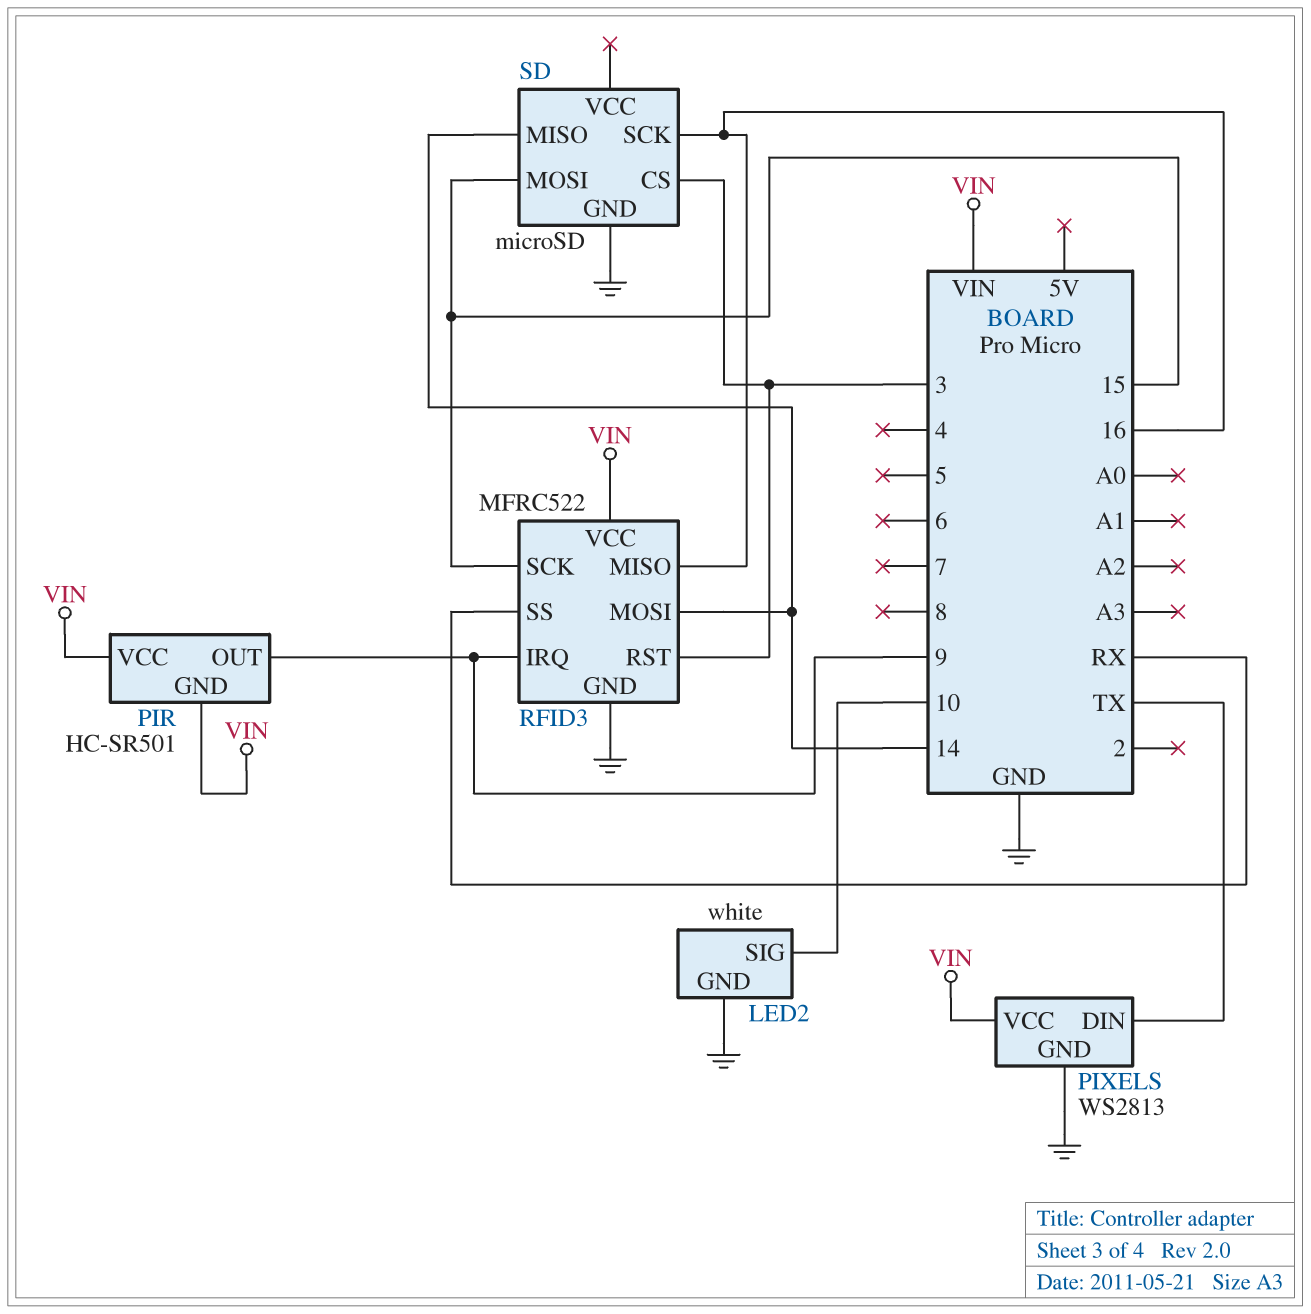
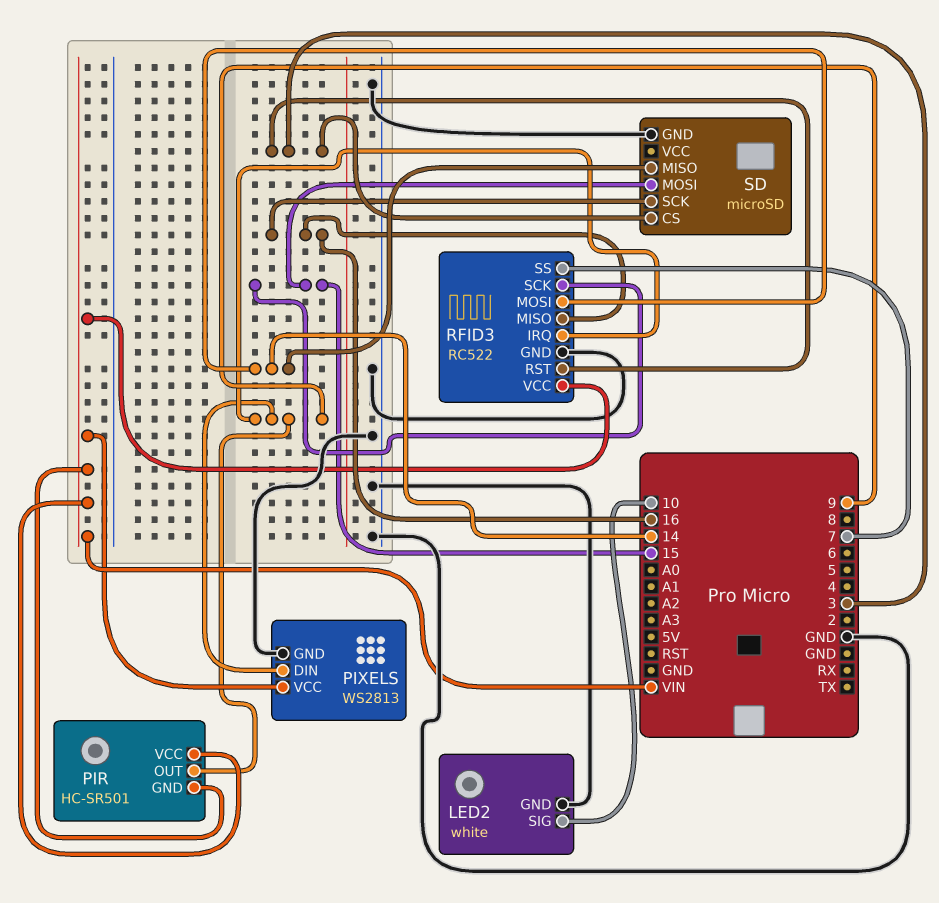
PIXELS pin DIN: TX -> 9
RFID3: MFRC522 -> RC522
RFID3 pin SS: RX -> 7

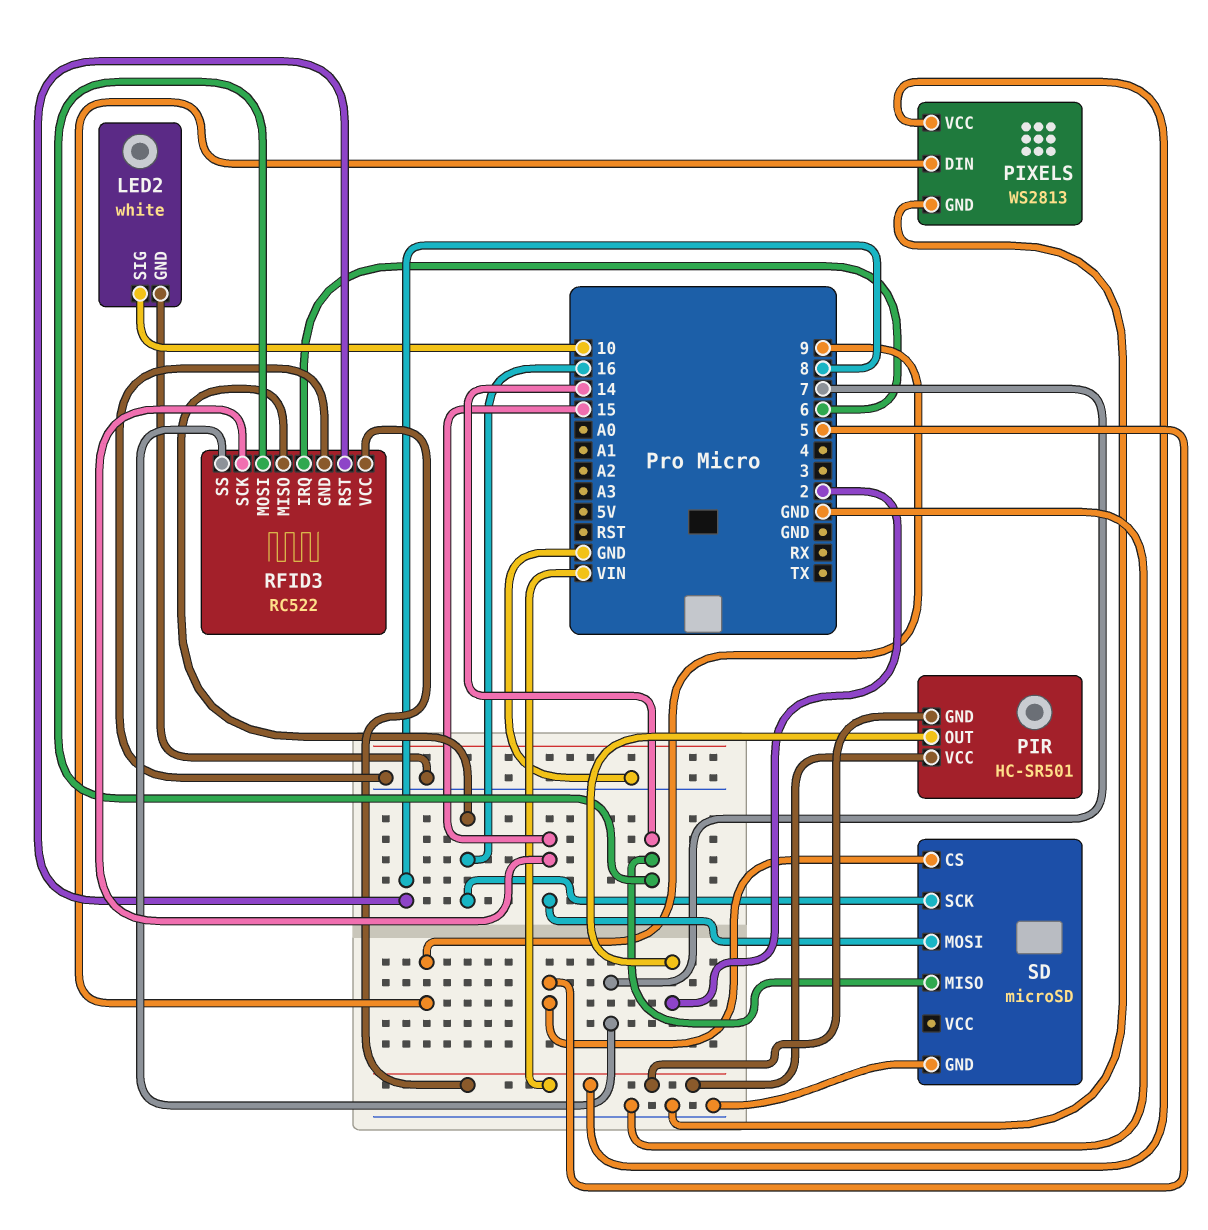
PIR pin OUT: 9 -> 2
RFID3 pin IRQ: 9 -> 6
RFID3 pin RST: 3 -> 8
SD pin CS: 3 -> 5

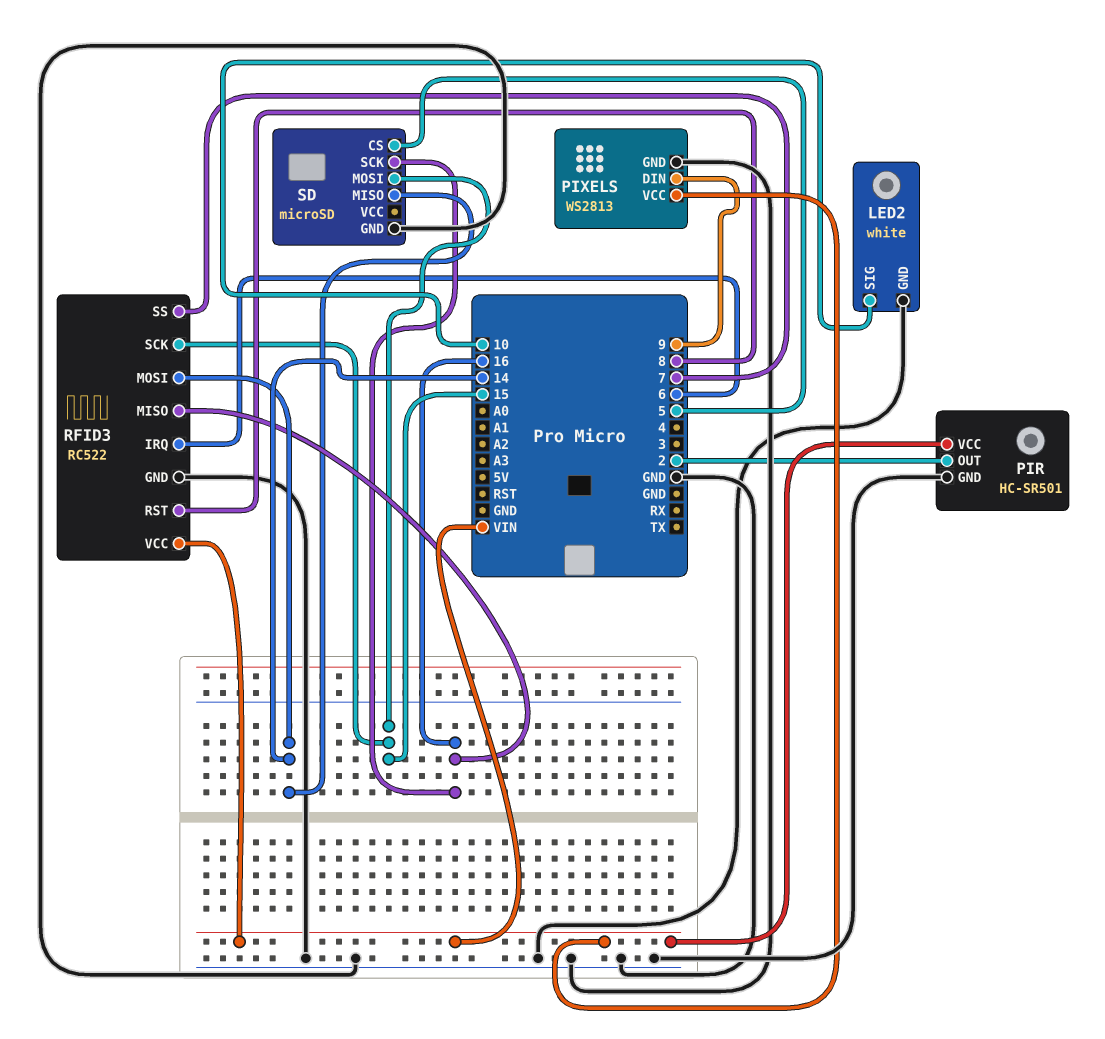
PIR pin GND: VIN -> GND

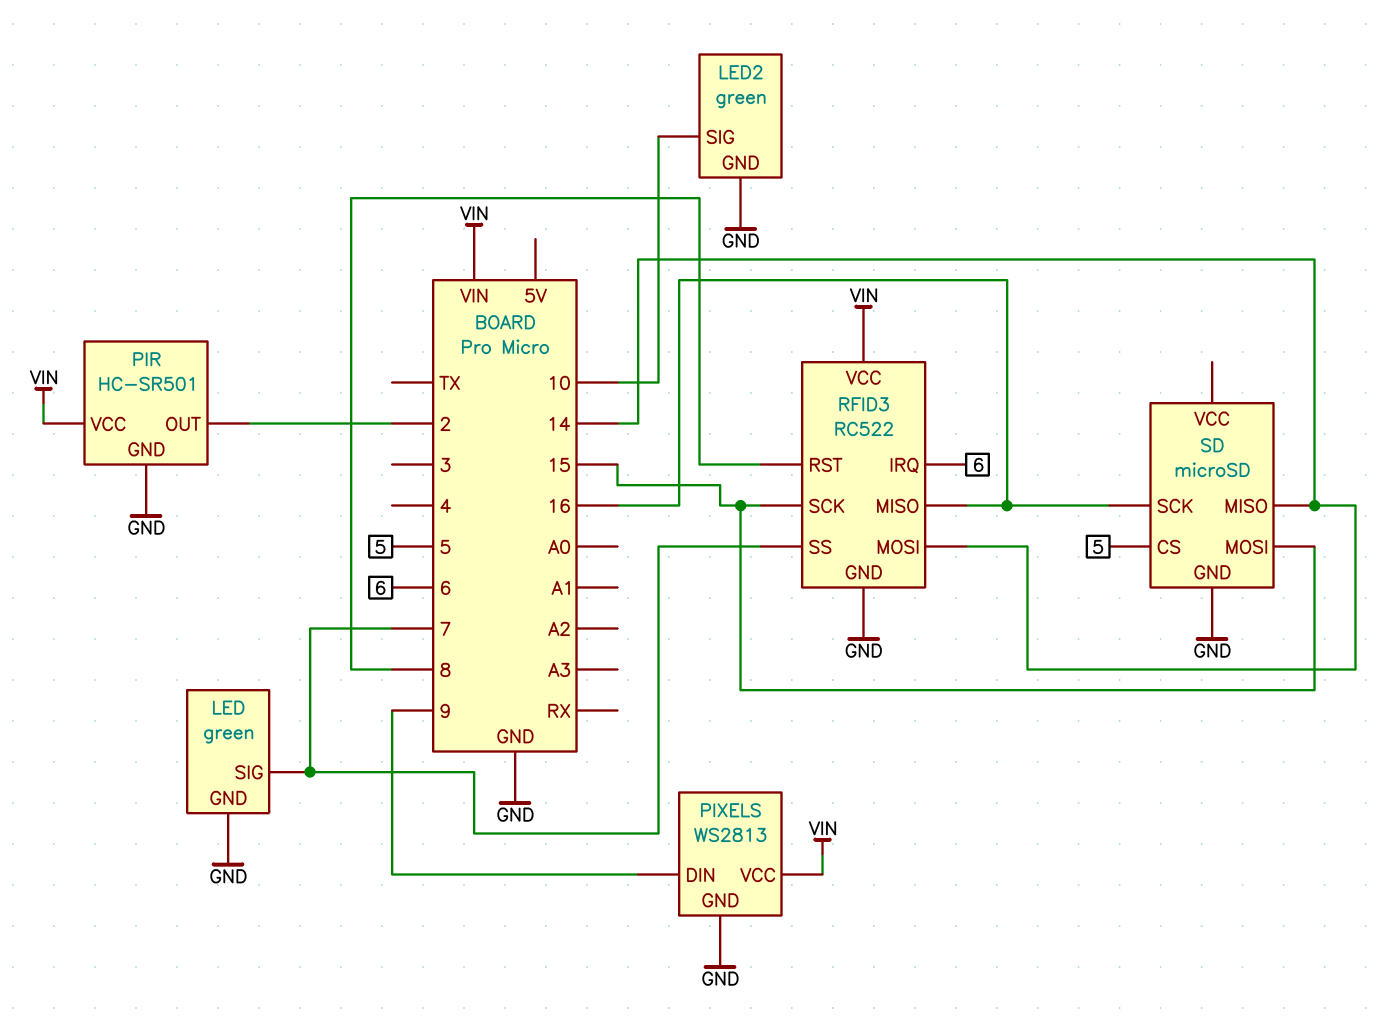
LED: none -> green
LED pin GND: none -> GND
LED pin SIG: none -> 7
LED2: white -> green

